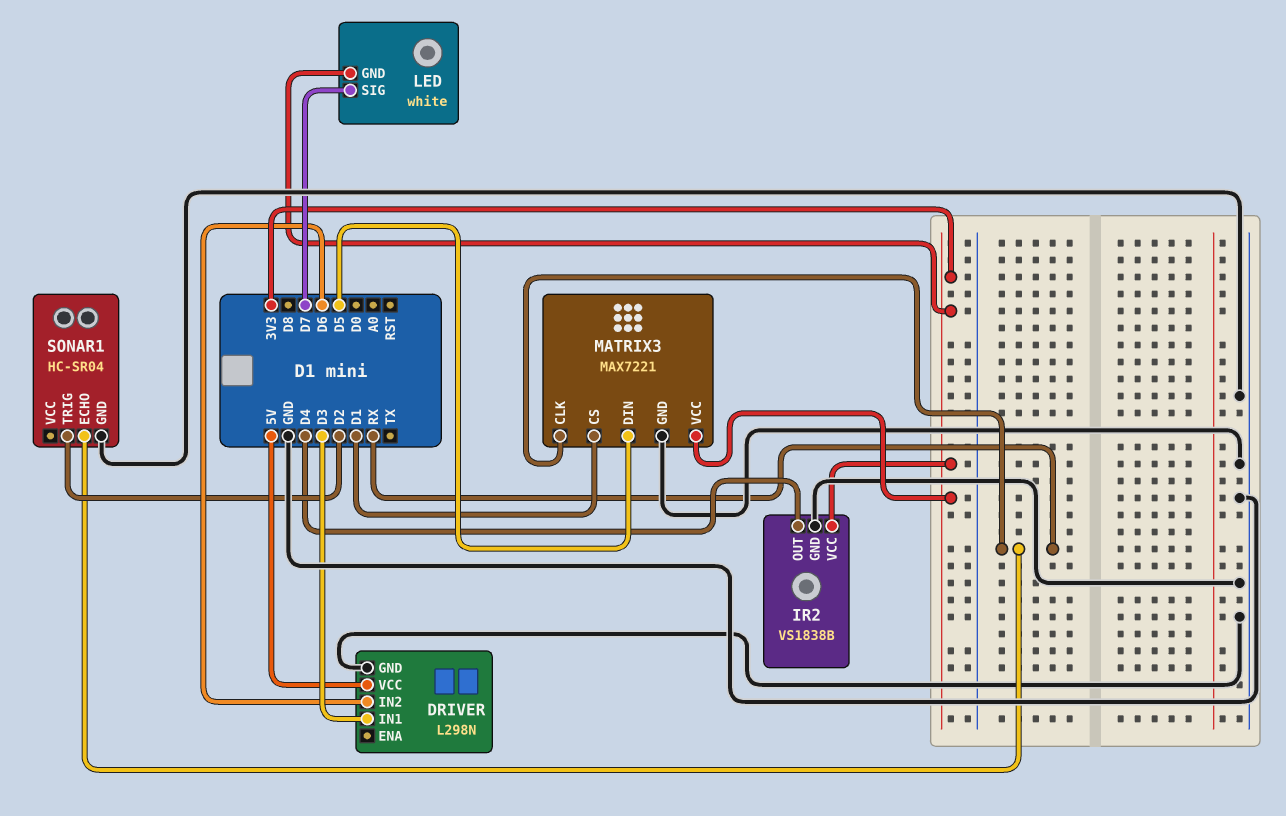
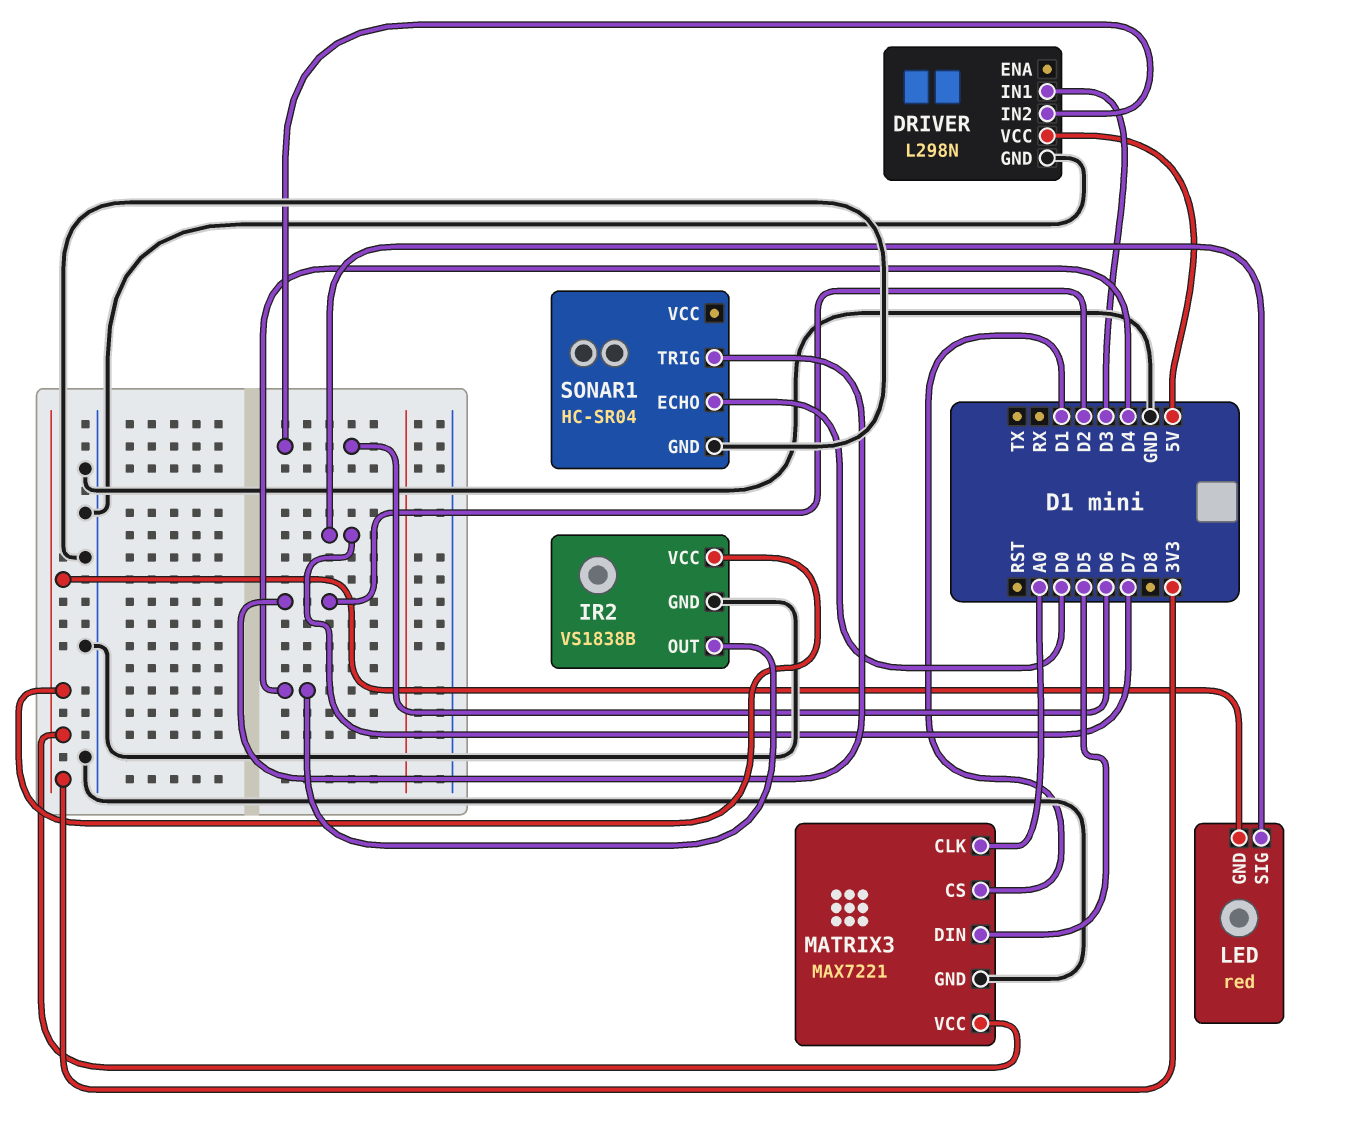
LED: white -> red
MATRIX3 pin CLK: RX -> A0
SONAR1 pin ECHO: RX -> D0

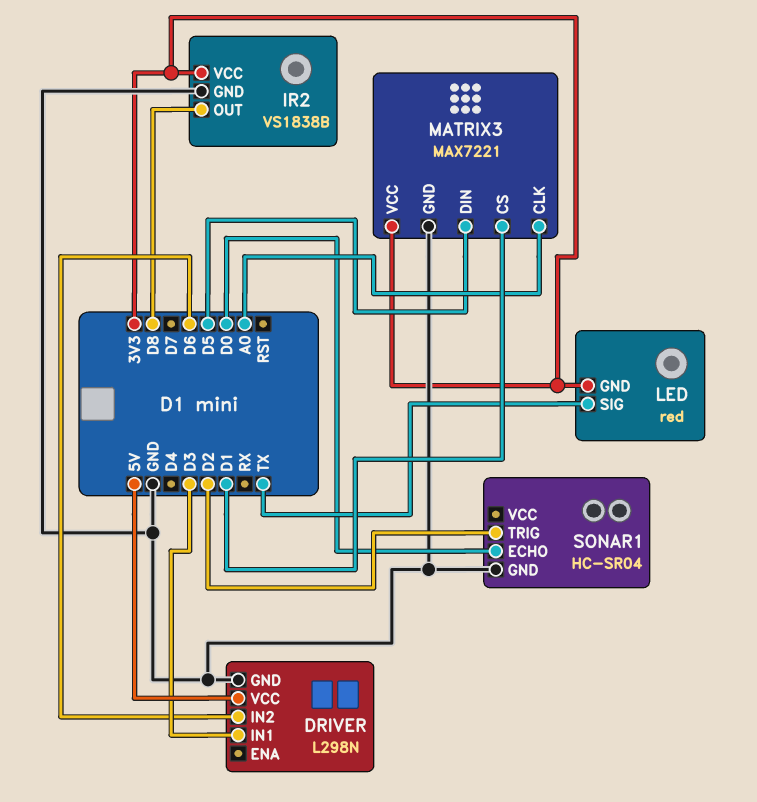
IR2 pin OUT: D4 -> D8
LED pin SIG: D7 -> TX

